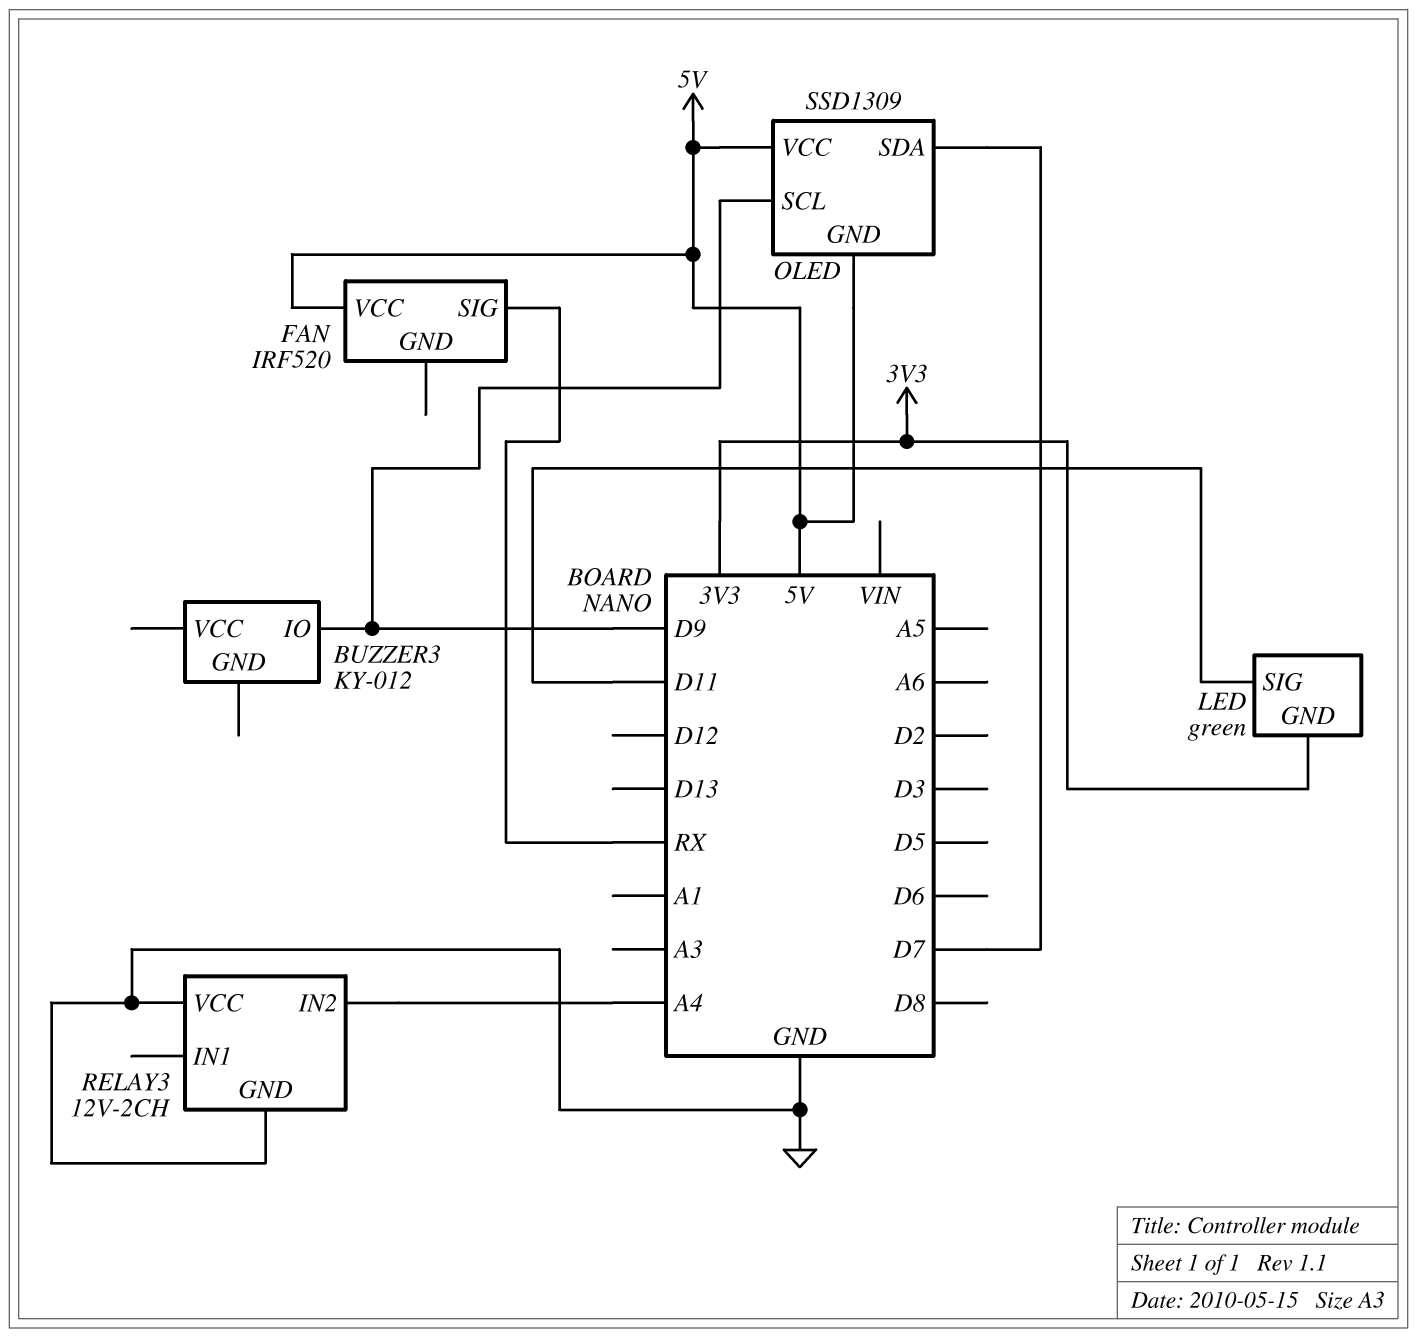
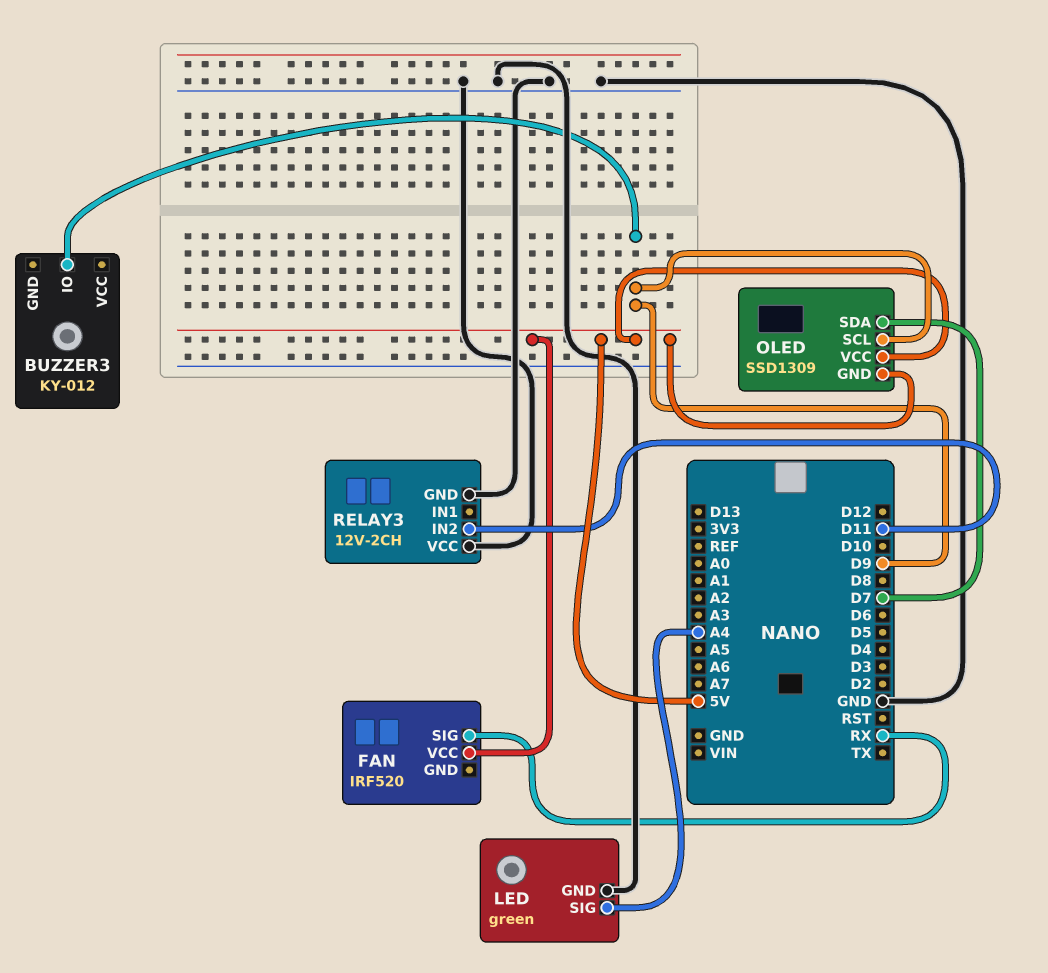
LED pin GND: 3V3 -> GND
LED pin SIG: D11 -> A4
RELAY3 pin IN2: A4 -> D11

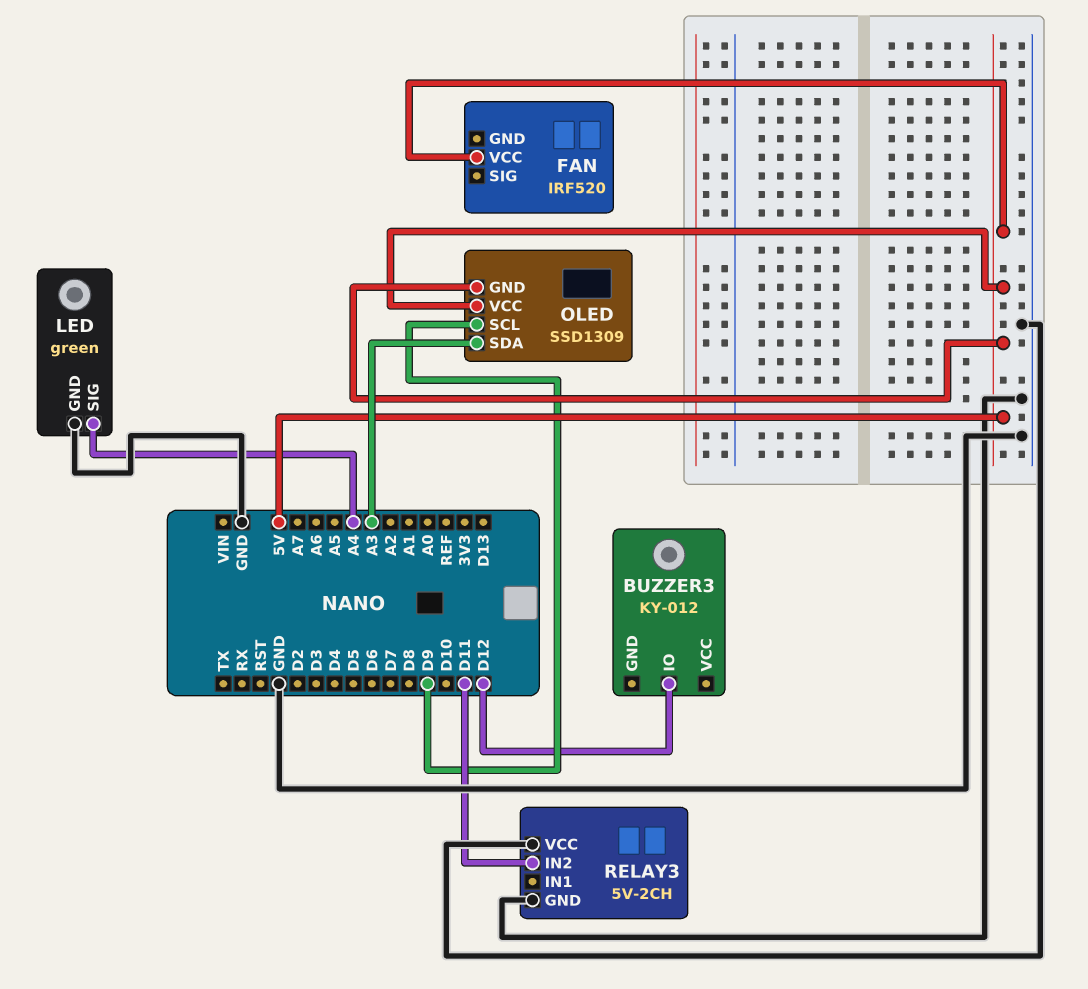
BUZZER3 pin IO: D9 -> D12
FAN pin SIG: RX -> none
OLED pin SDA: D7 -> A3
RELAY3: 12V-2CH -> 5V-2CH

